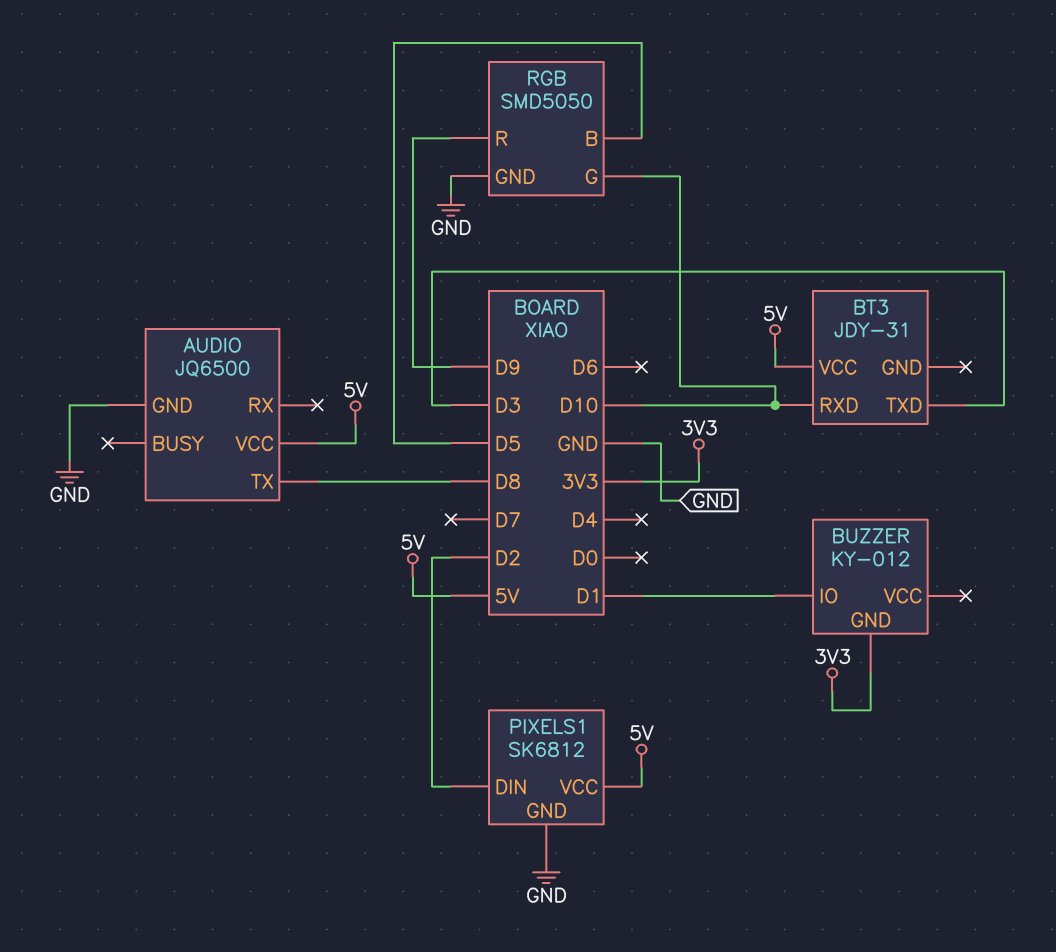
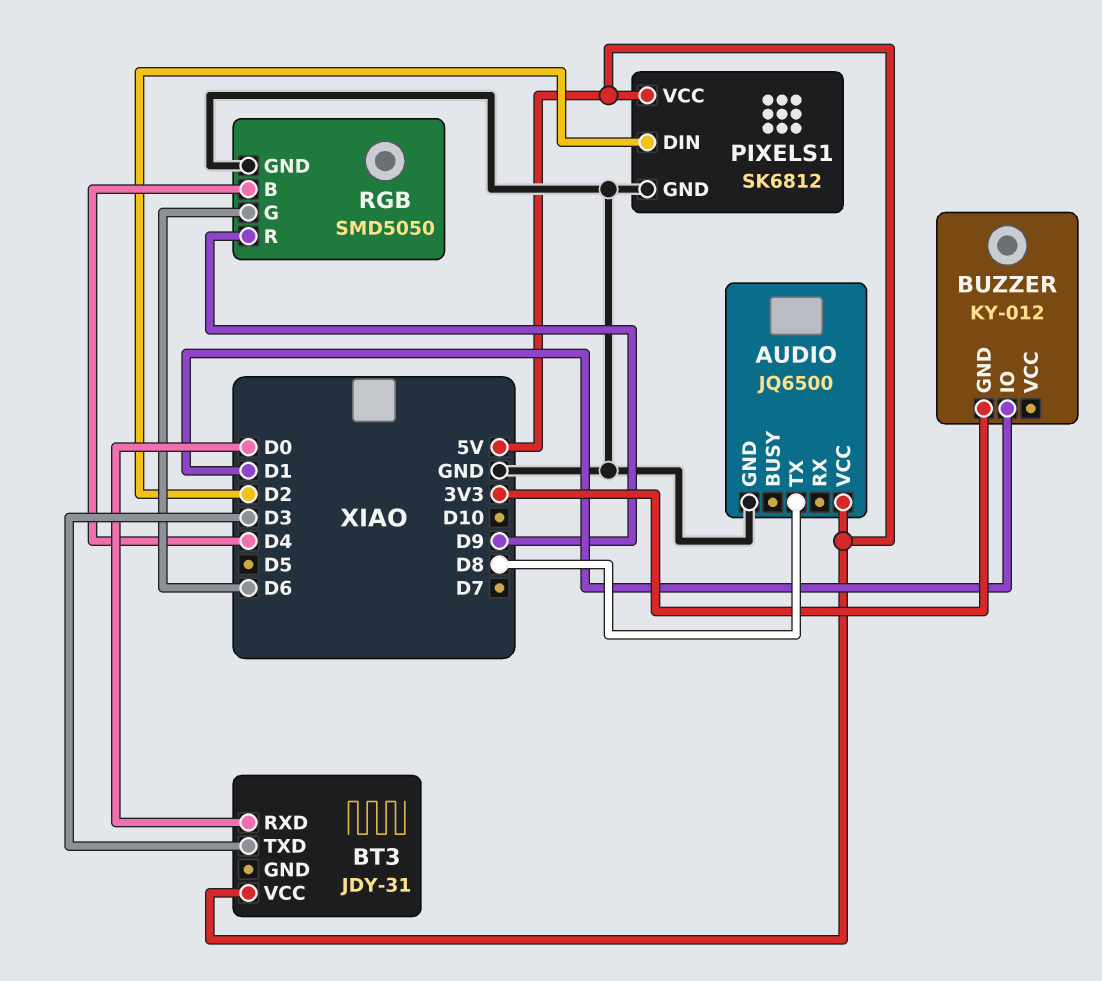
BT3 pin RXD: D10 -> D0
RGB pin B: D5 -> D4
RGB pin G: D10 -> D6

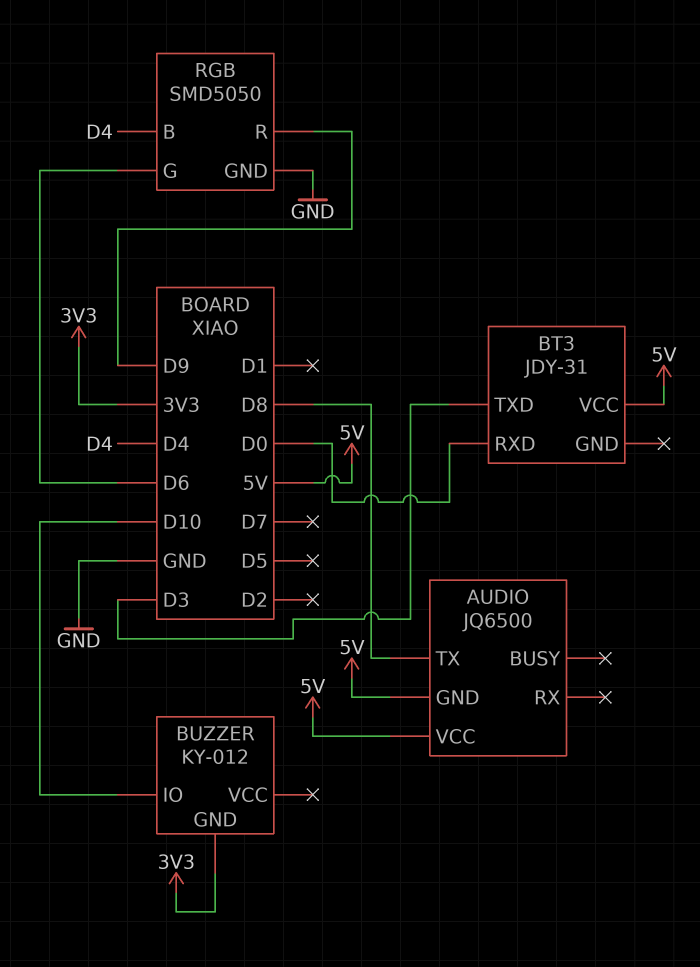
AUDIO pin GND: GND -> 5V
BUZZER pin IO: D1 -> D10
PIXELS1: SK6812 -> none
PIXELS1 pin DIN: D2 -> none
PIXELS1 pin GND: GND -> none
PIXELS1 pin VCC: 5V -> none

